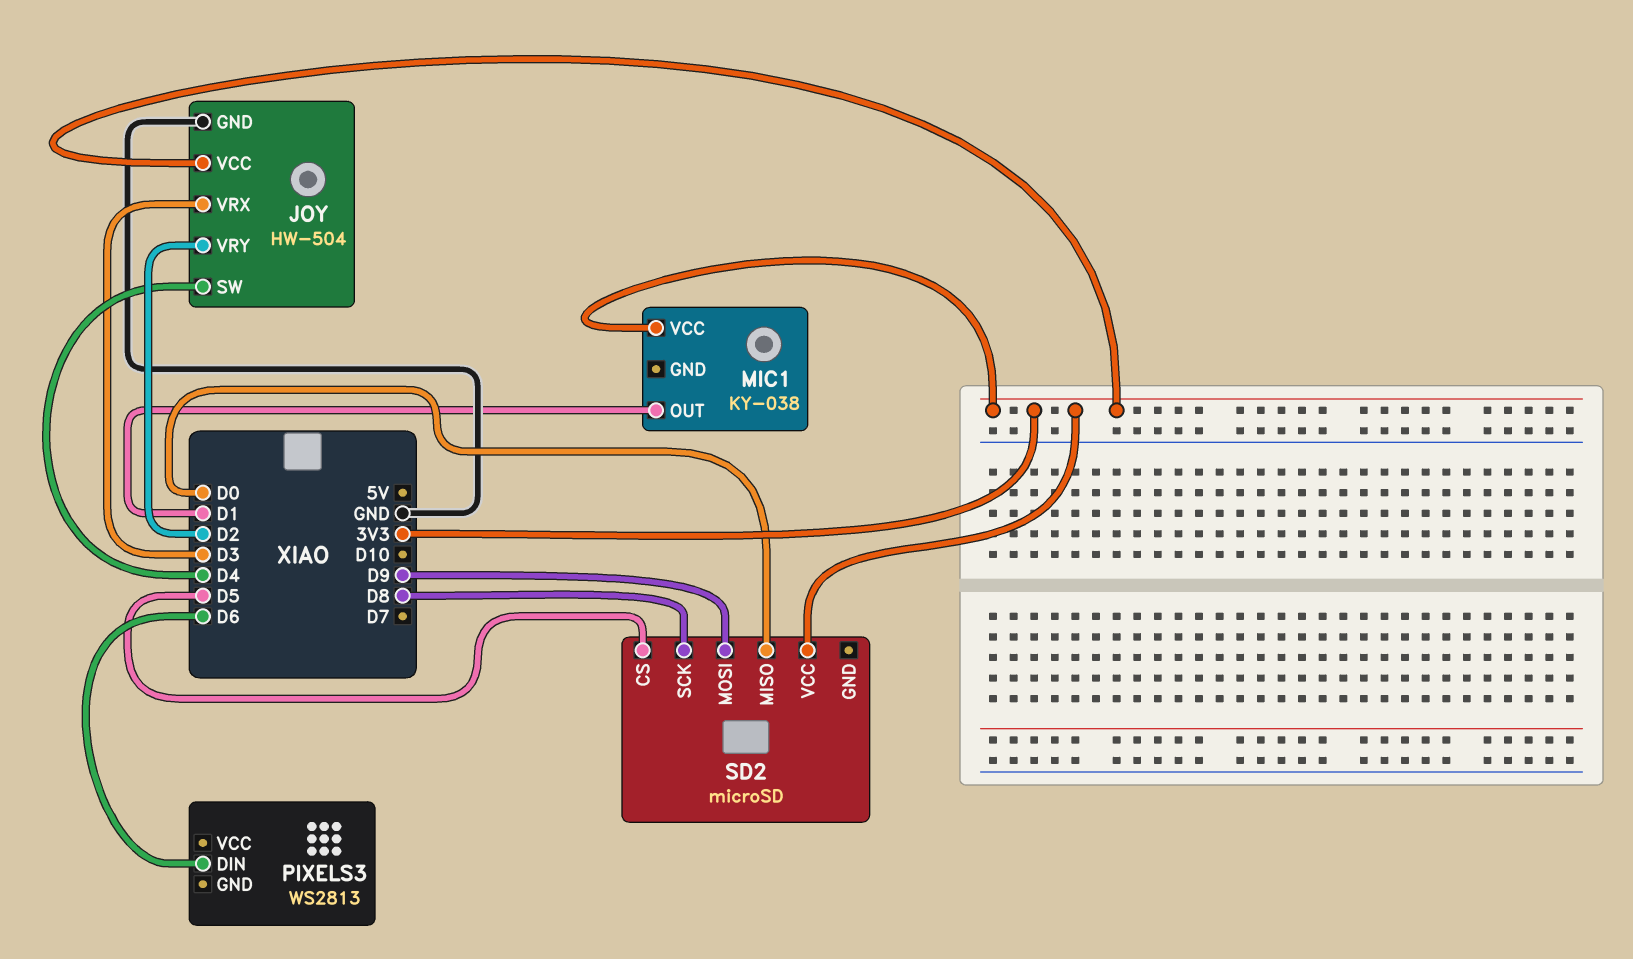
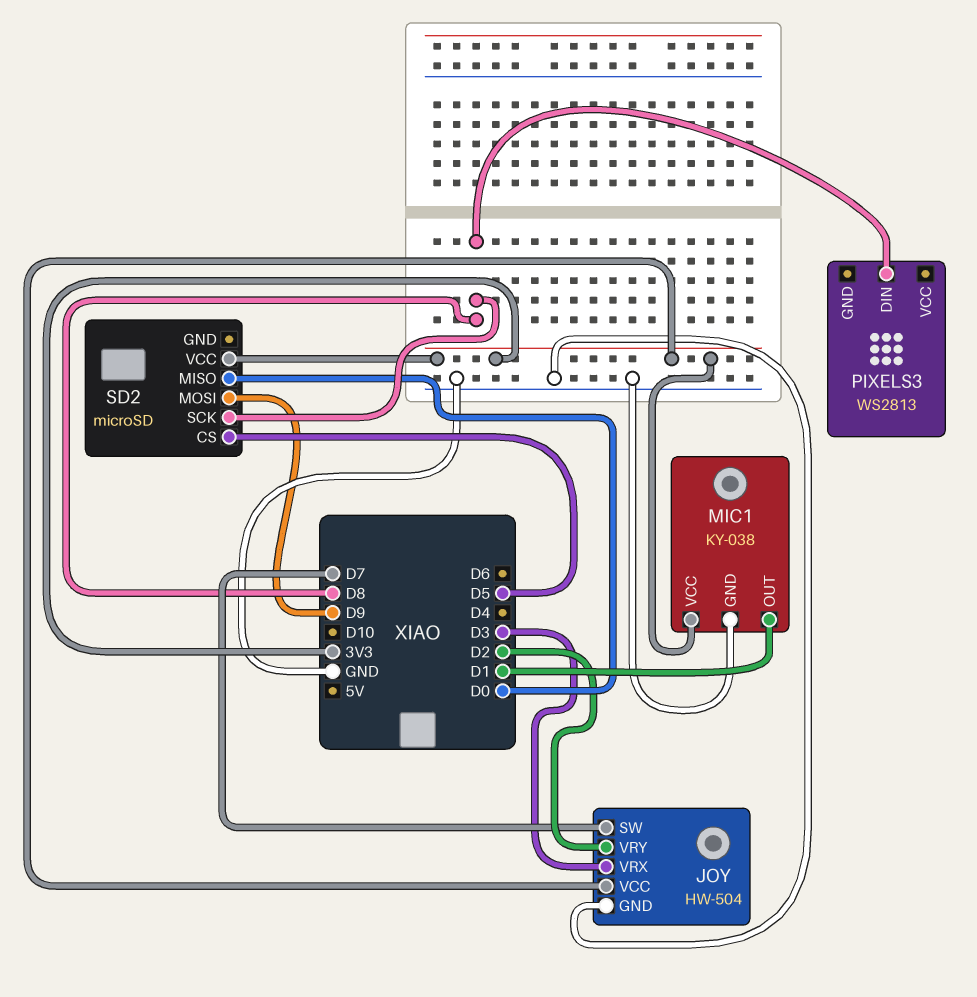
JOY pin SW: D4 -> D7
MIC1 pin GND: none -> GND
PIXELS3 pin DIN: D6 -> D8

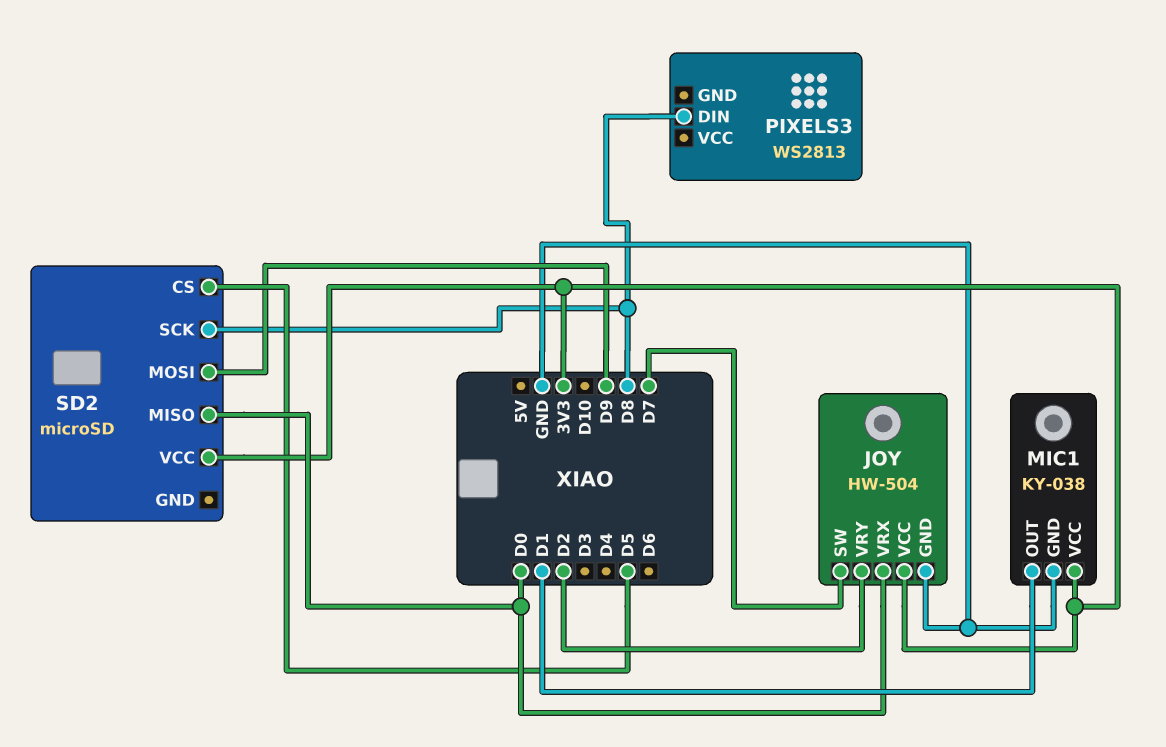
JOY pin VRX: D3 -> D0

